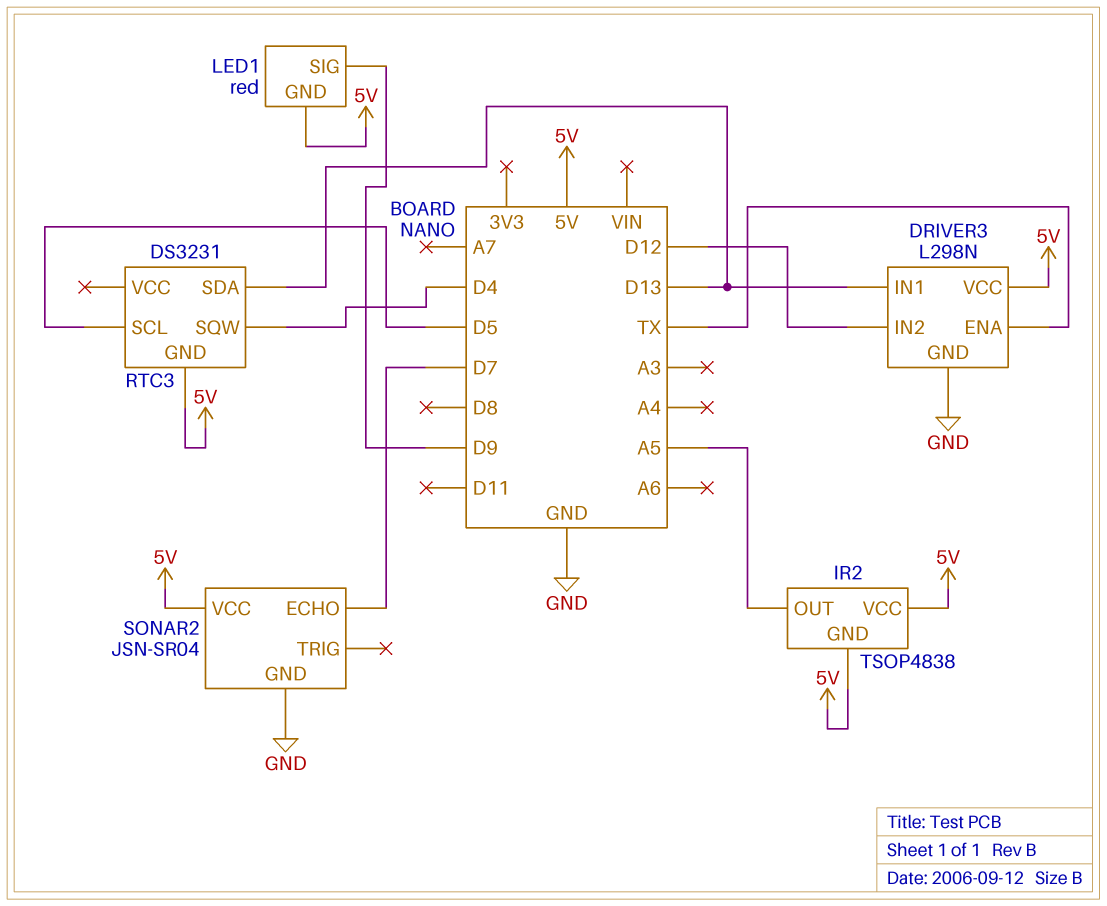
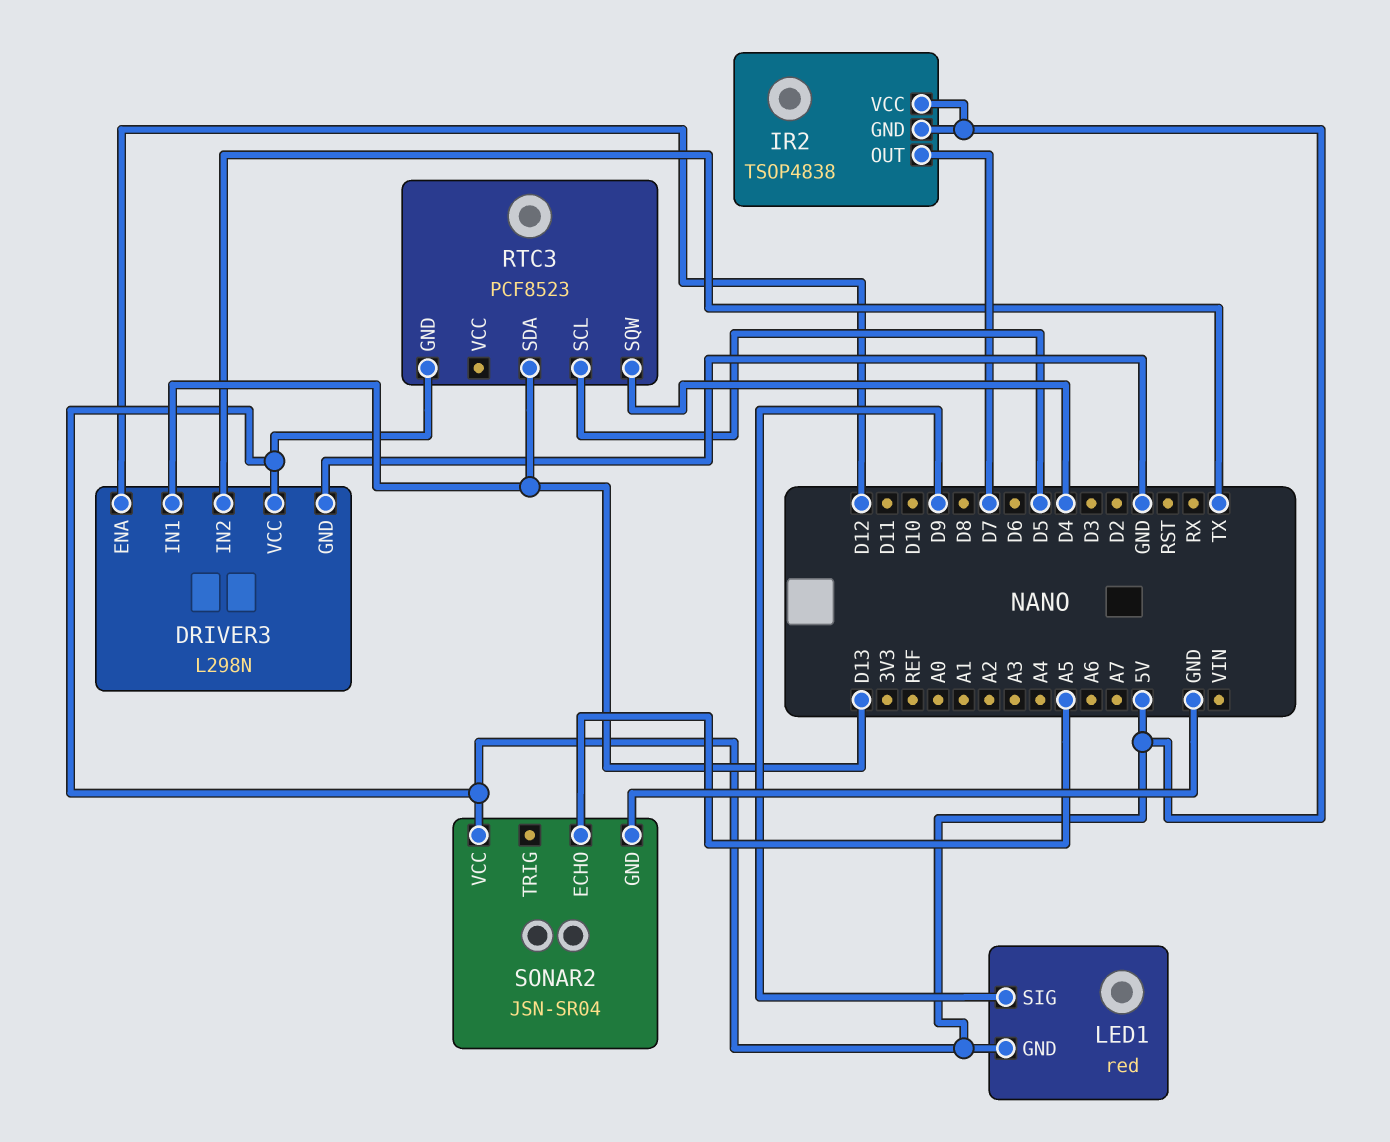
DRIVER3 pin ENA: TX -> D12
DRIVER3 pin IN2: D12 -> TX
IR2 pin OUT: A5 -> D7
RTC3: DS3231 -> PCF8523
SONAR2 pin ECHO: D7 -> A5

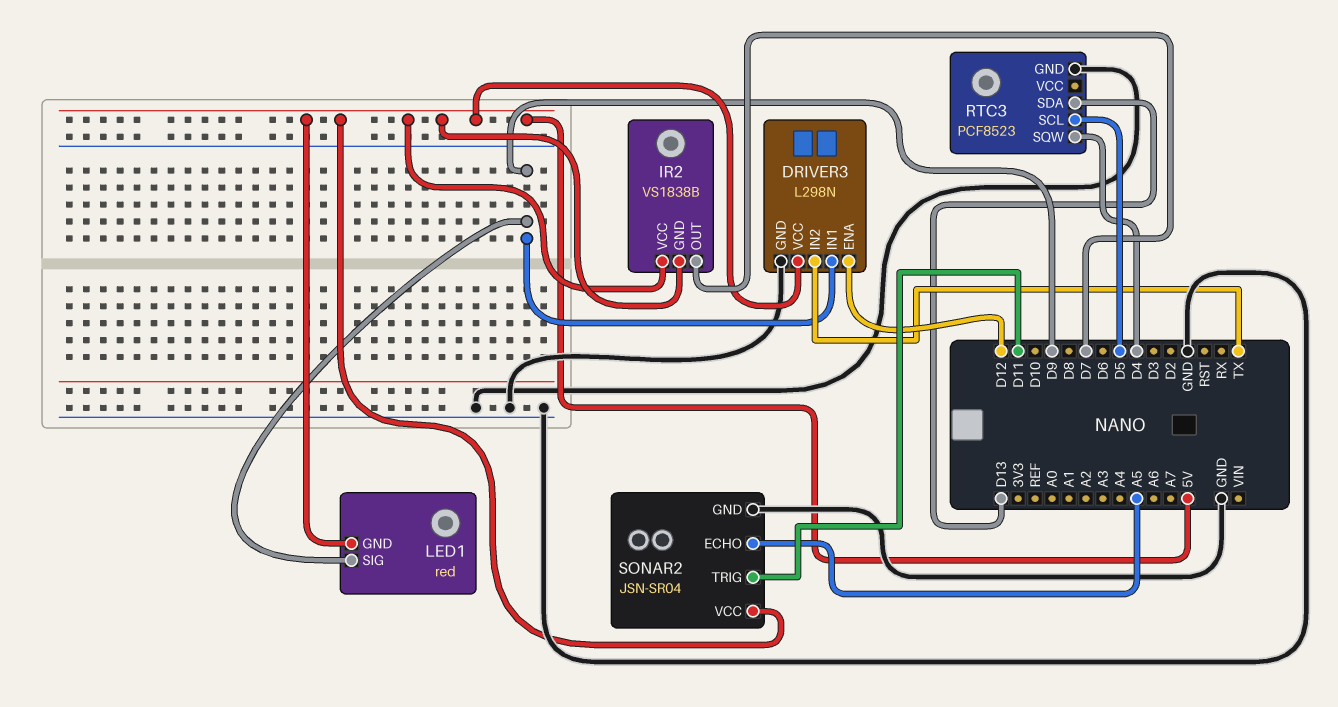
DRIVER3 pin IN1: D13 -> D9
IR2: TSOP4838 -> VS1838B
RTC3 pin GND: 5V -> GND
SONAR2 pin TRIG: none -> D11

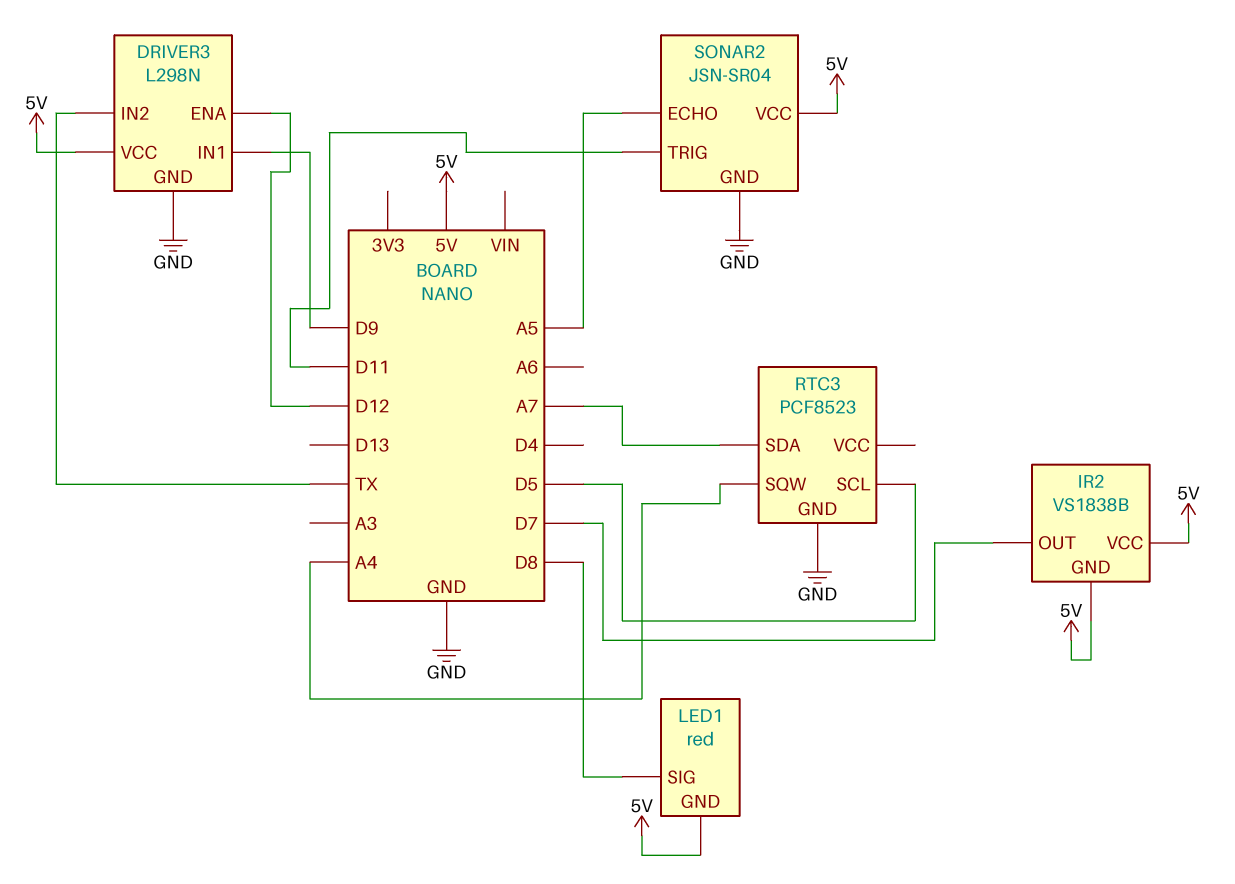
LED1 pin SIG: D9 -> D8
RTC3 pin SDA: D13 -> A7
RTC3 pin SQW: D4 -> A4

